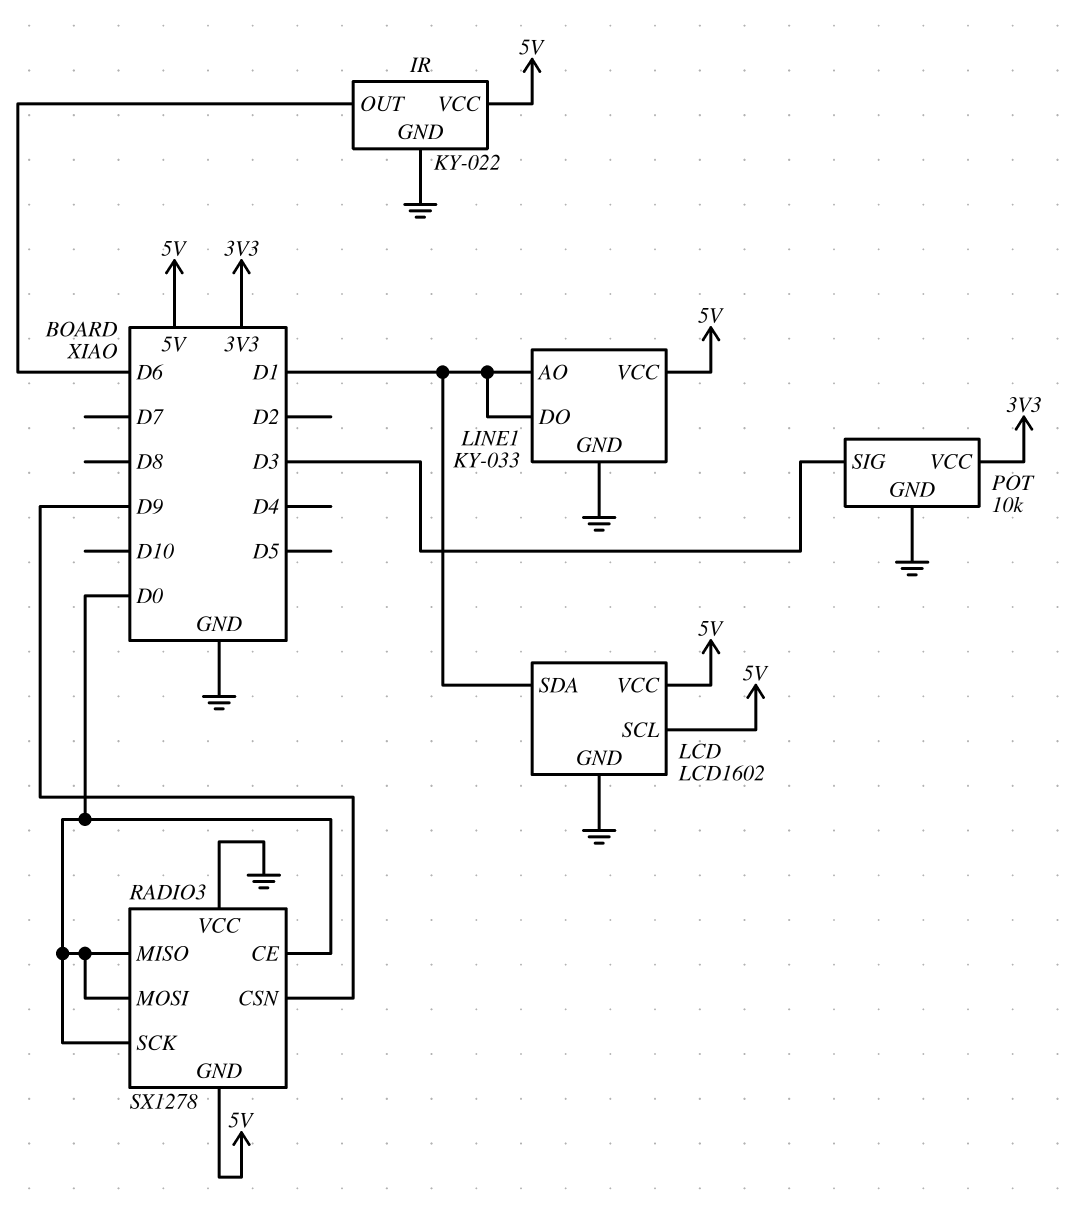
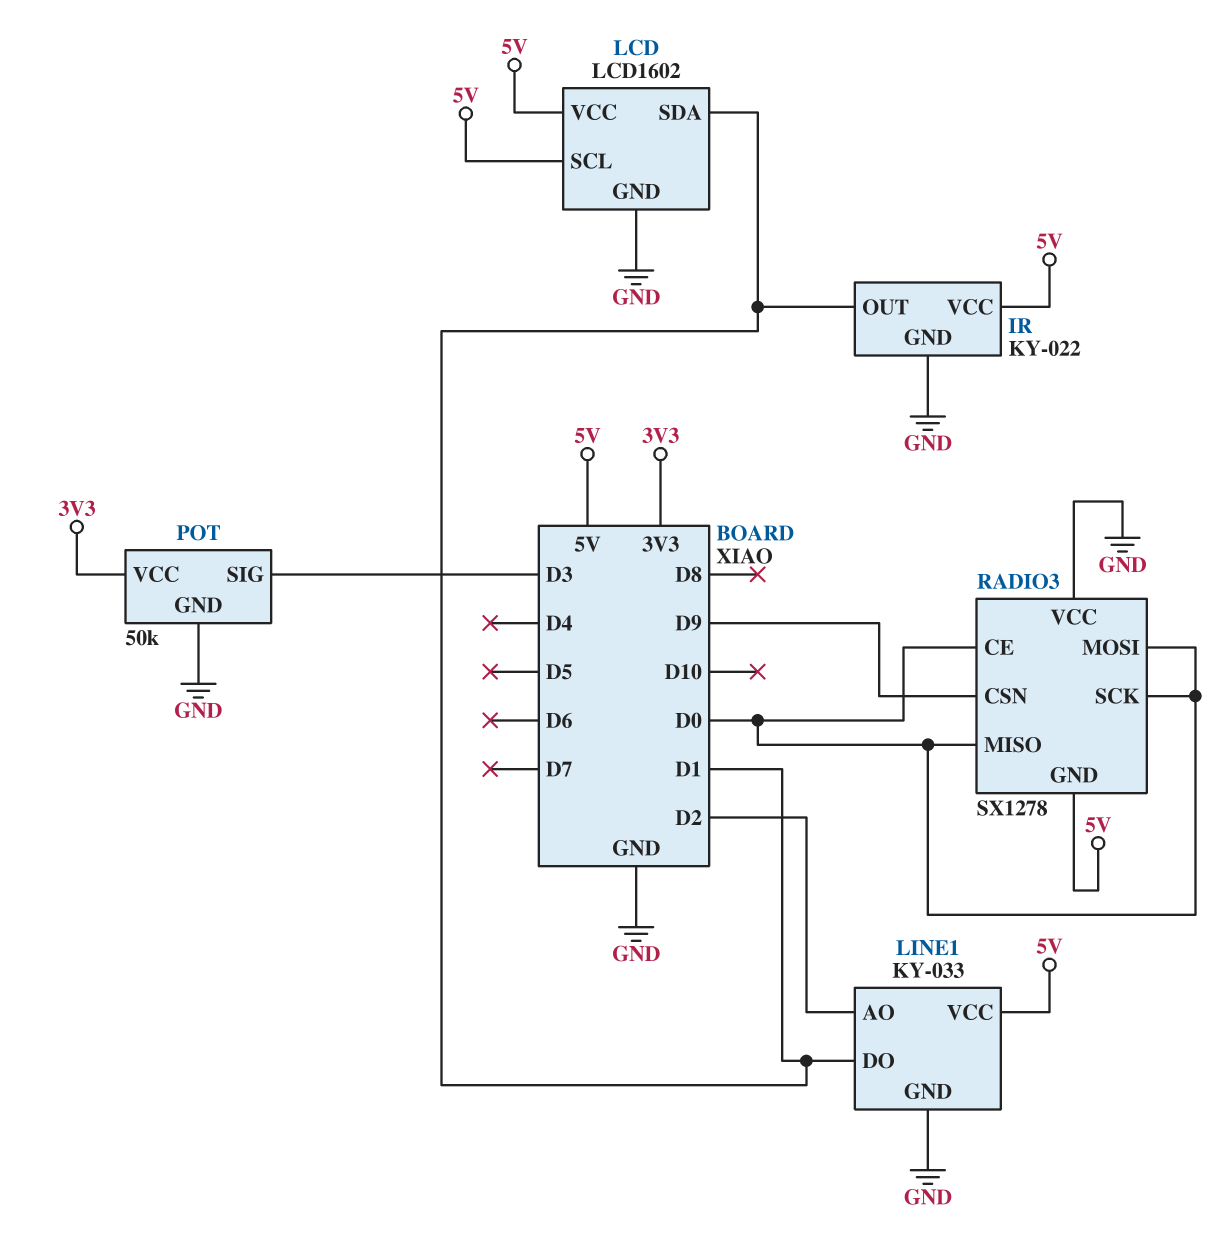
IR pin OUT: D6 -> D1
LINE1 pin AO: D1 -> D2
POT: 10k -> 50k

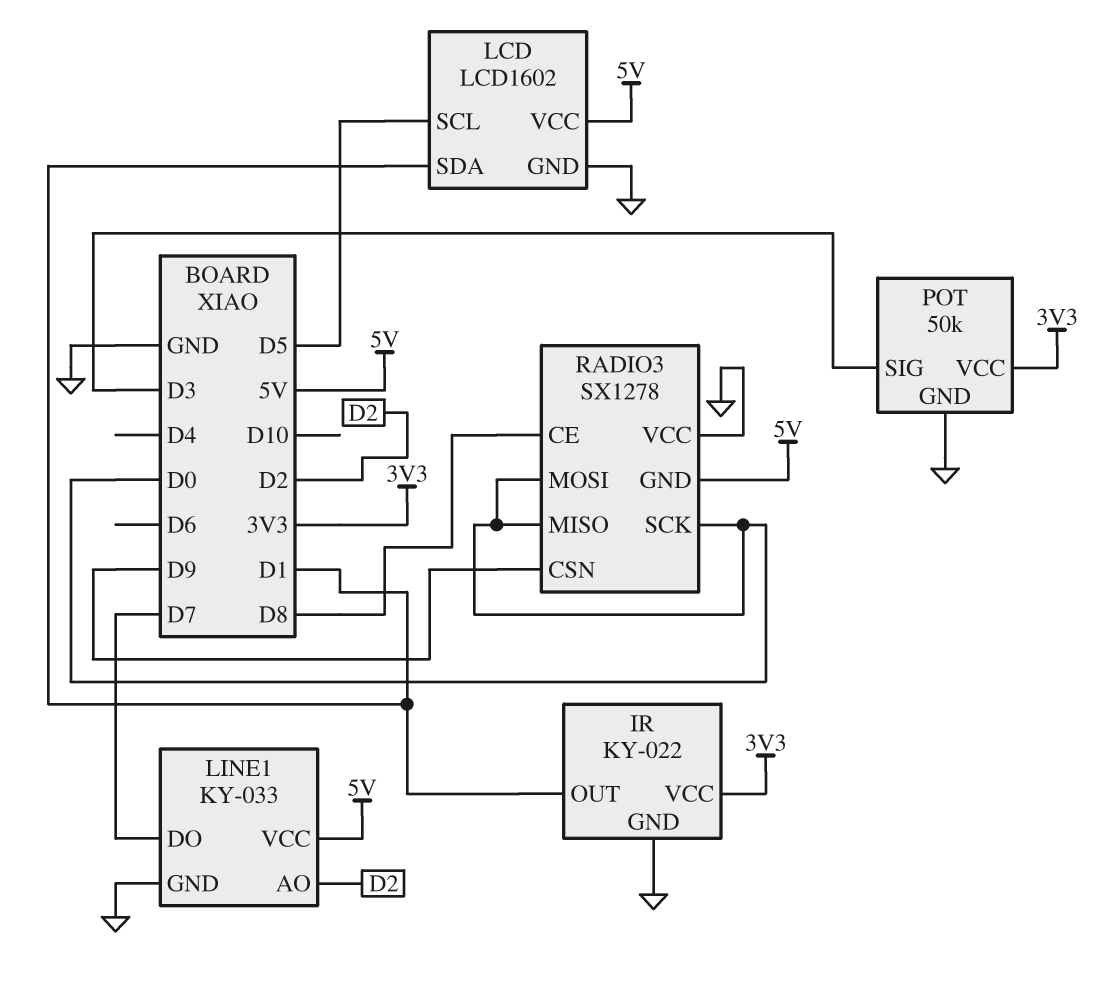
IR pin VCC: 5V -> 3V3
LCD pin SCL: 5V -> D5
LINE1 pin DO: D1 -> D7
RADIO3 pin CE: D0 -> D8

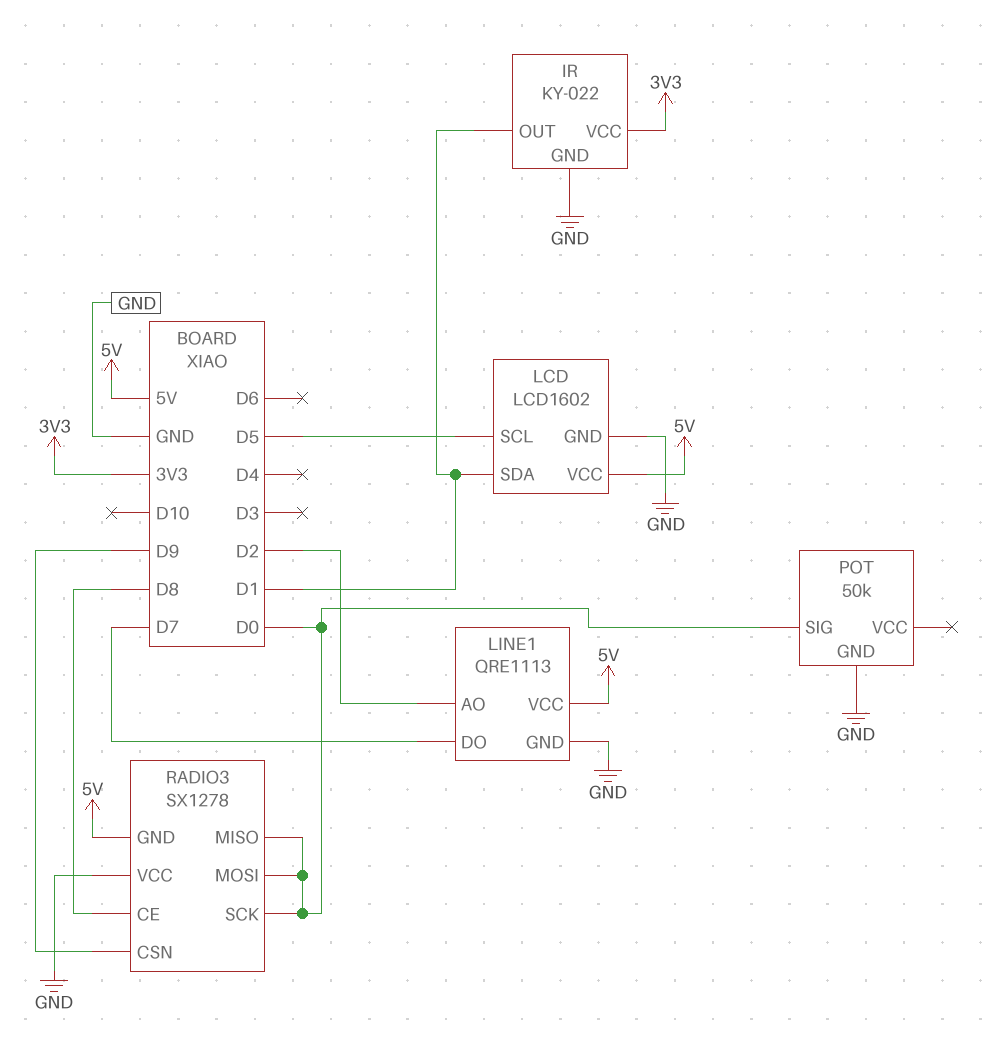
LINE1: KY-033 -> QRE1113
POT pin SIG: D3 -> D0
POT pin VCC: 3V3 -> none

